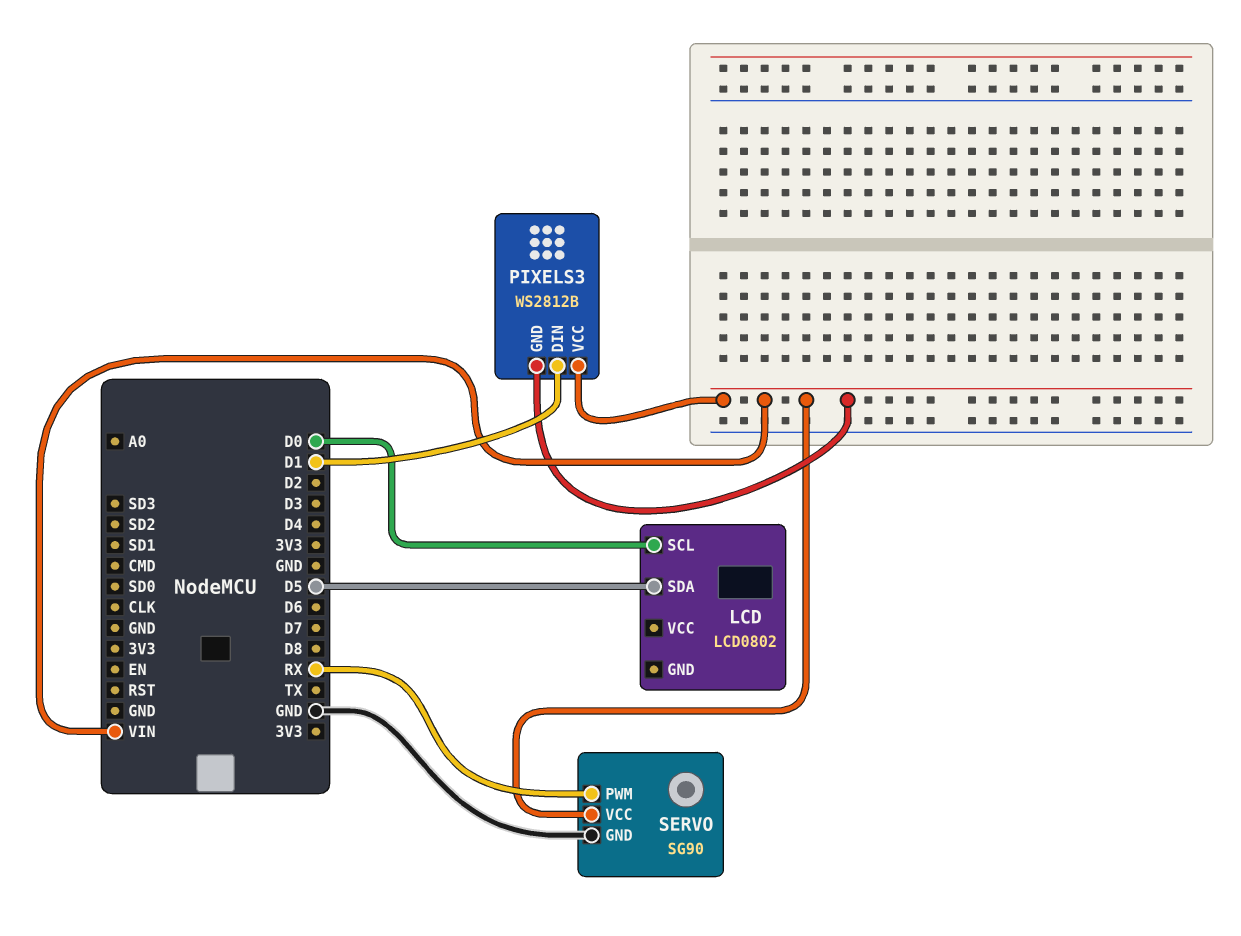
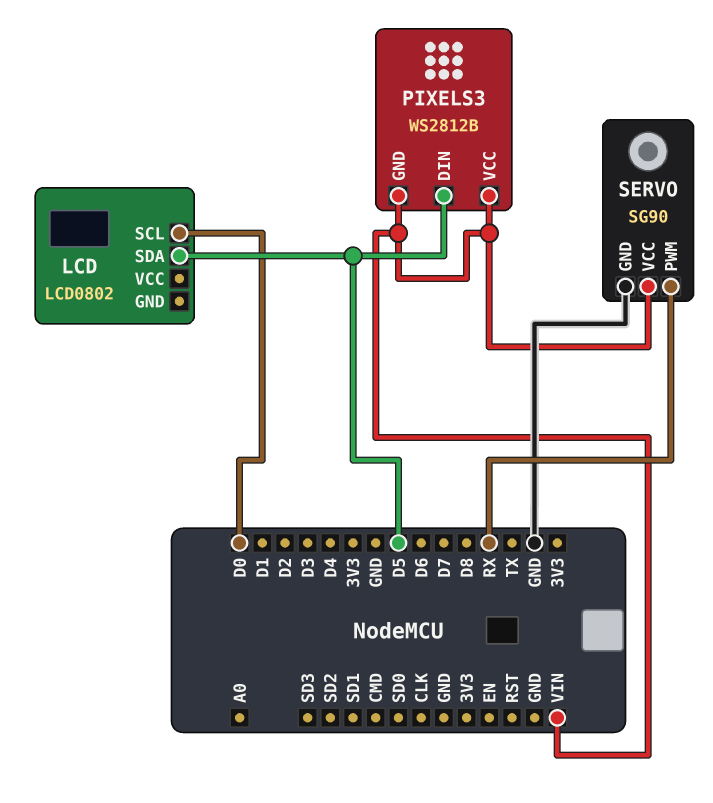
PIXELS3 pin DIN: D1 -> D5

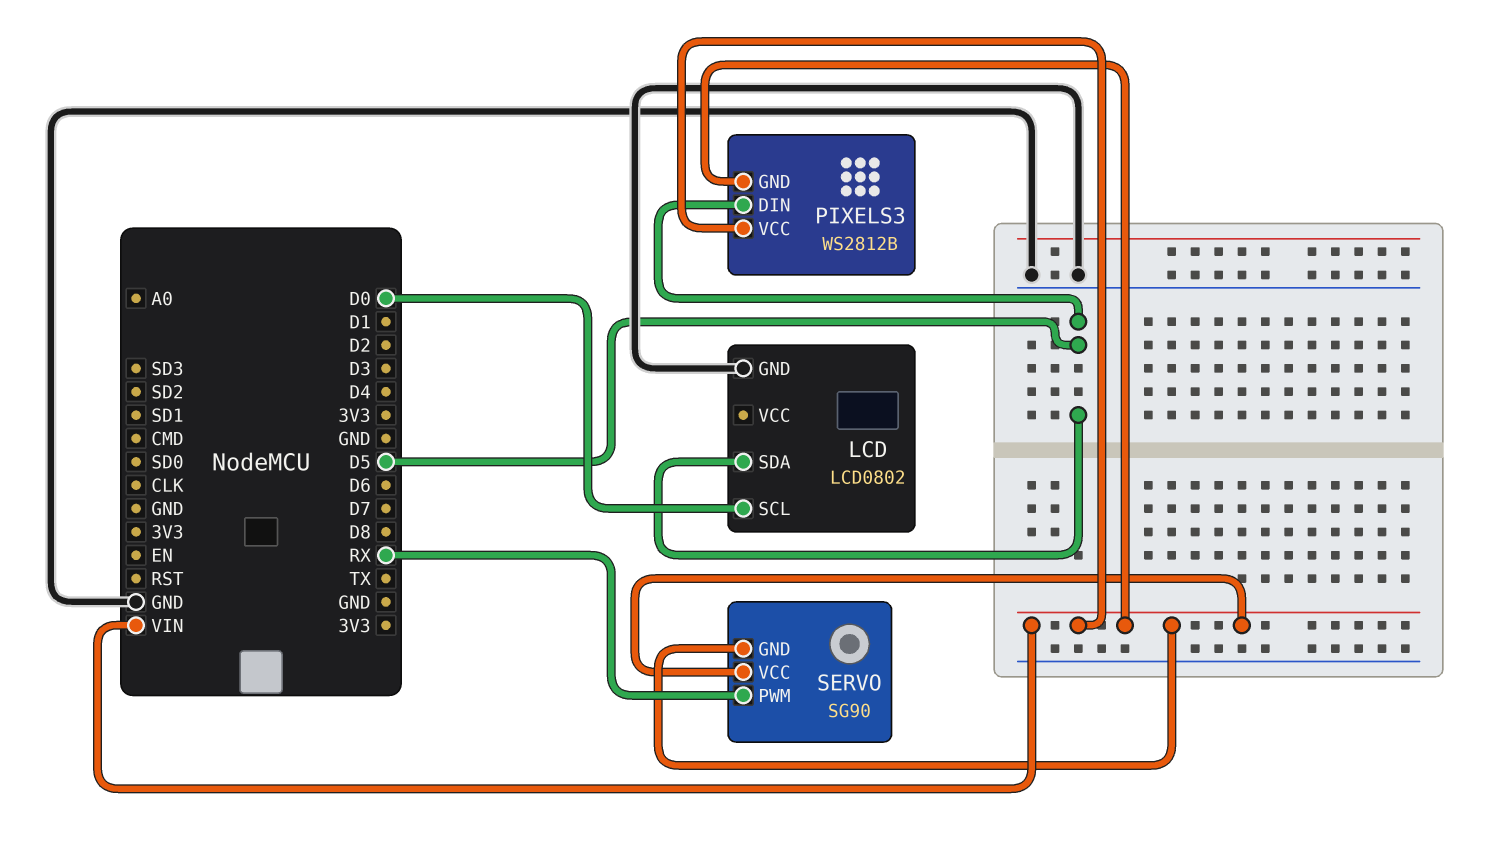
LCD pin GND: none -> GND
SERVO pin GND: GND -> VIN

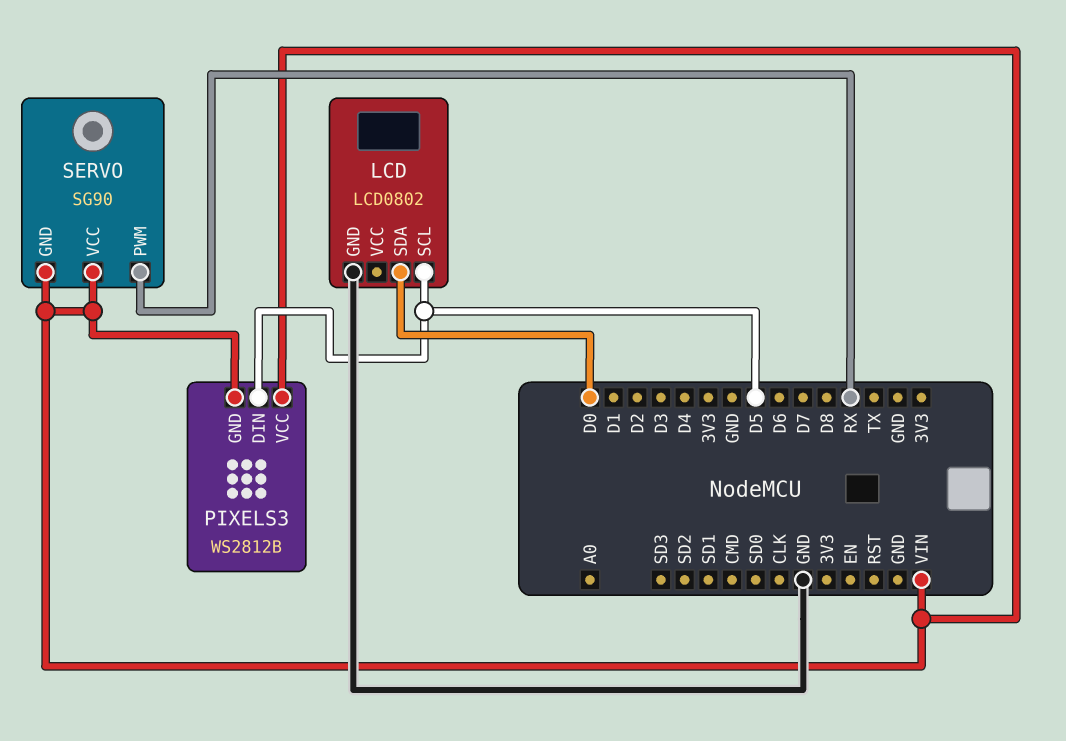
LCD pin SCL: D0 -> D5
LCD pin SDA: D5 -> D0

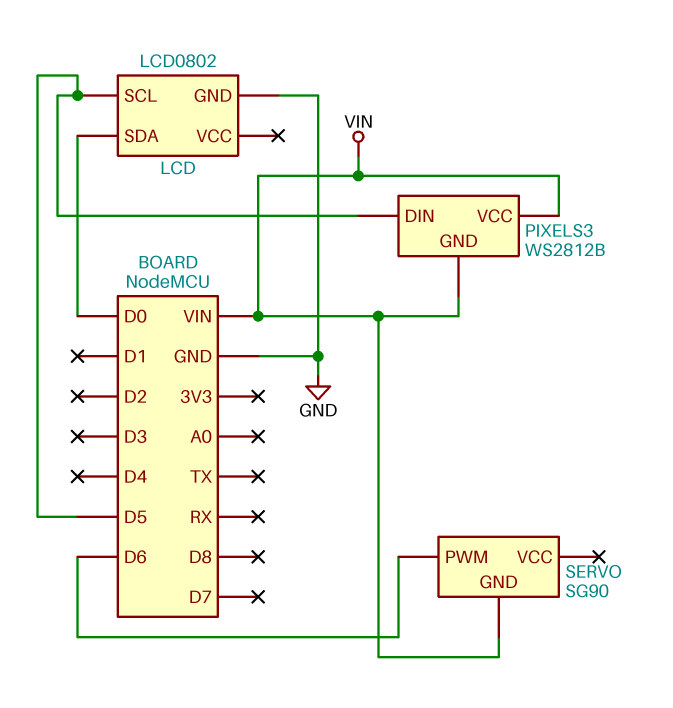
SERVO pin PWM: RX -> D6
SERVO pin VCC: VIN -> none

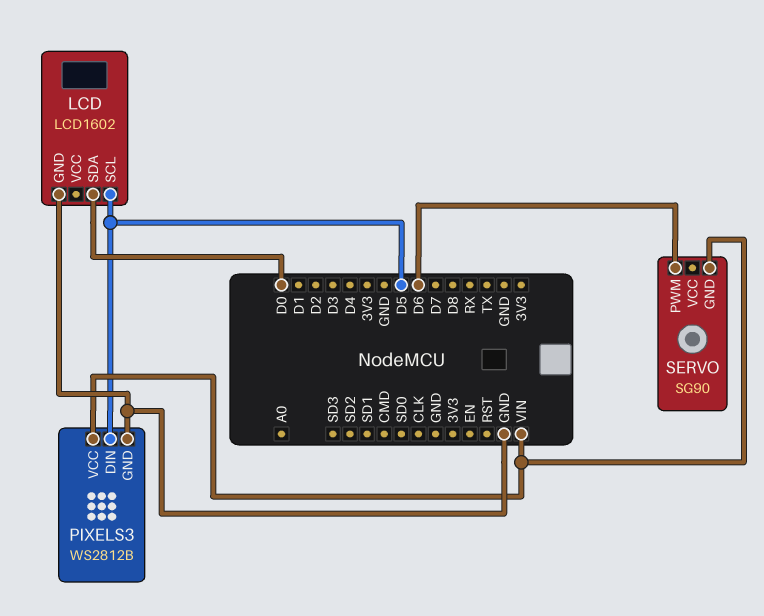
LCD: LCD0802 -> LCD1602
PIXELS3 pin GND: VIN -> GND

